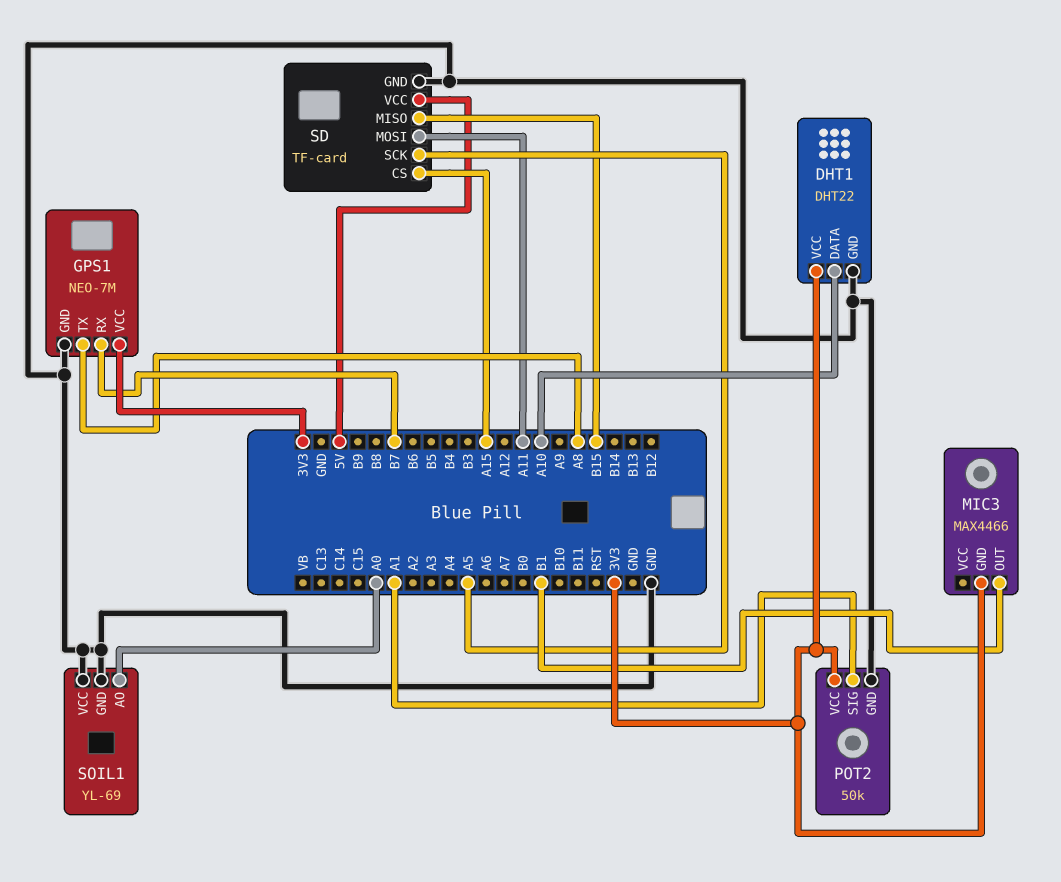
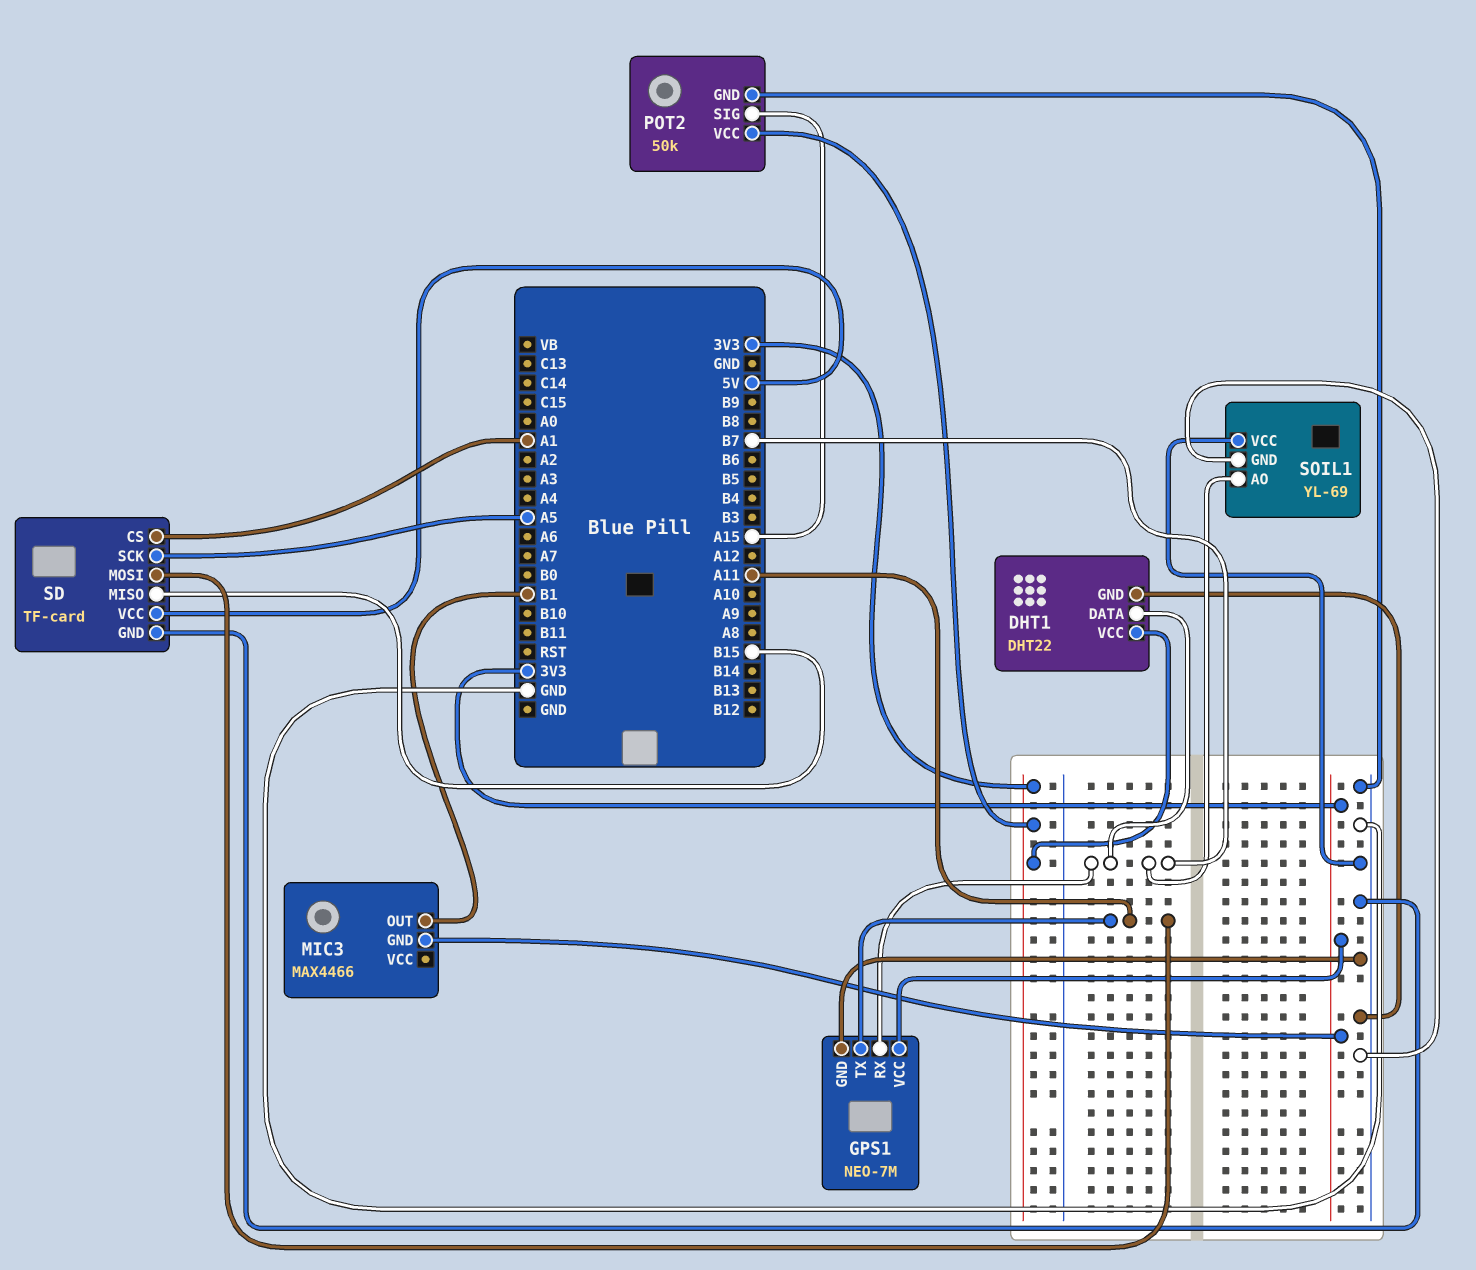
DHT1 pin DATA: A10 -> B7
GPS1 pin TX: A8 -> A11
POT2 pin SIG: A1 -> A15
SD pin CS: A15 -> A1
SOIL1 pin AO: A0 -> B7

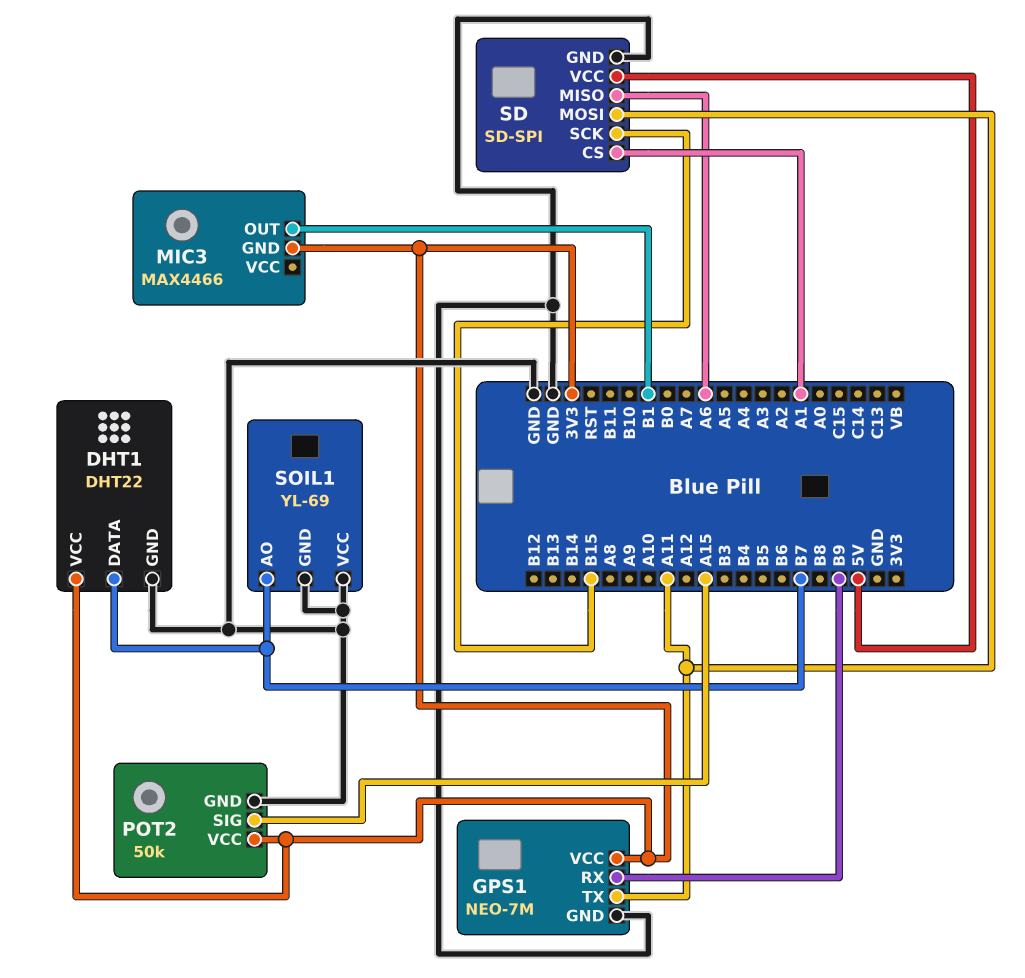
GPS1 pin RX: B7 -> B9
SD: TF-card -> SD-SPI
SD pin MISO: B15 -> A6
SD pin SCK: A5 -> B15

